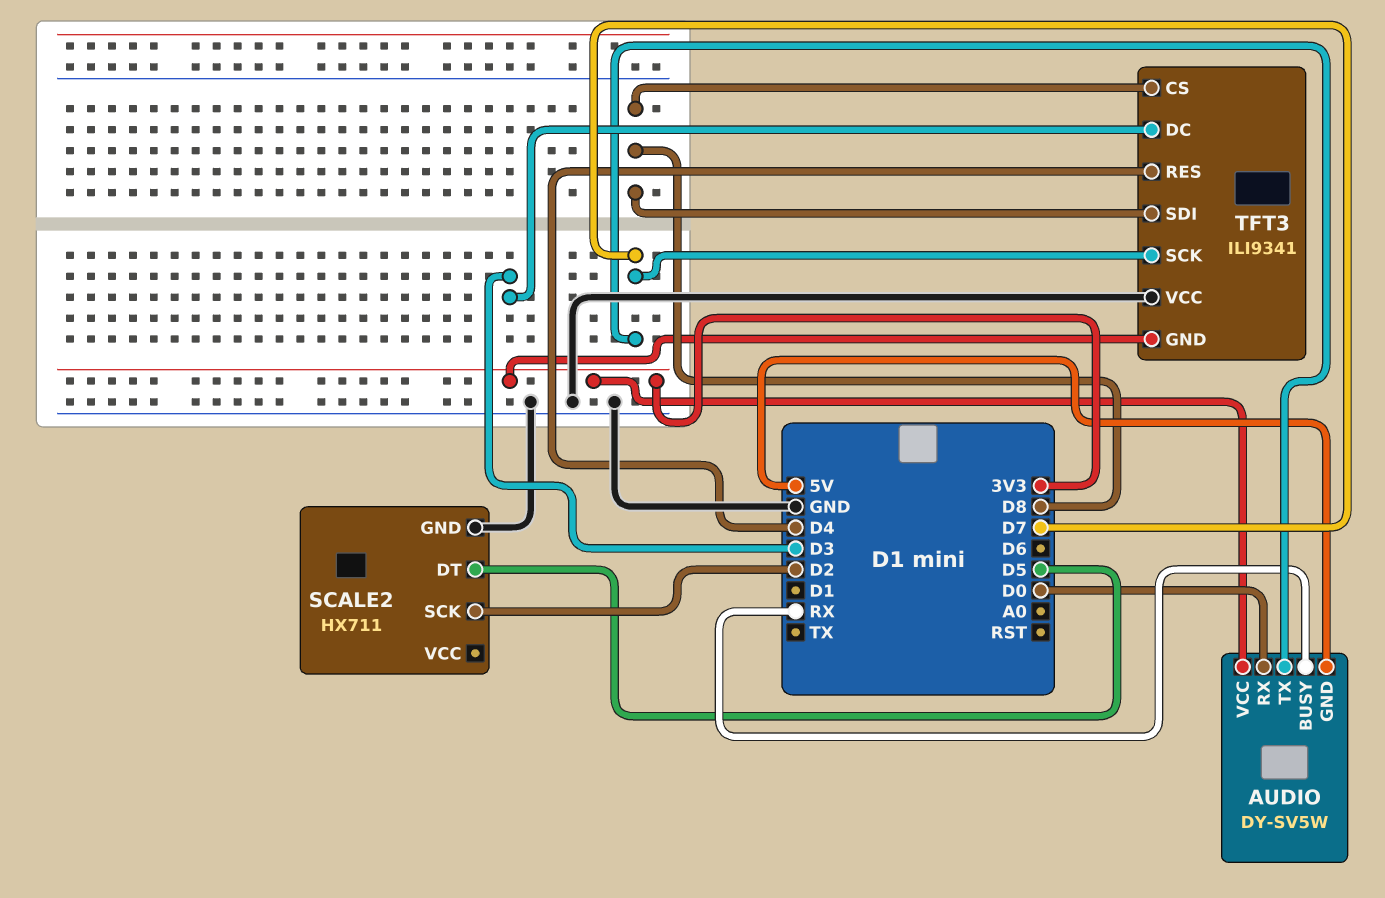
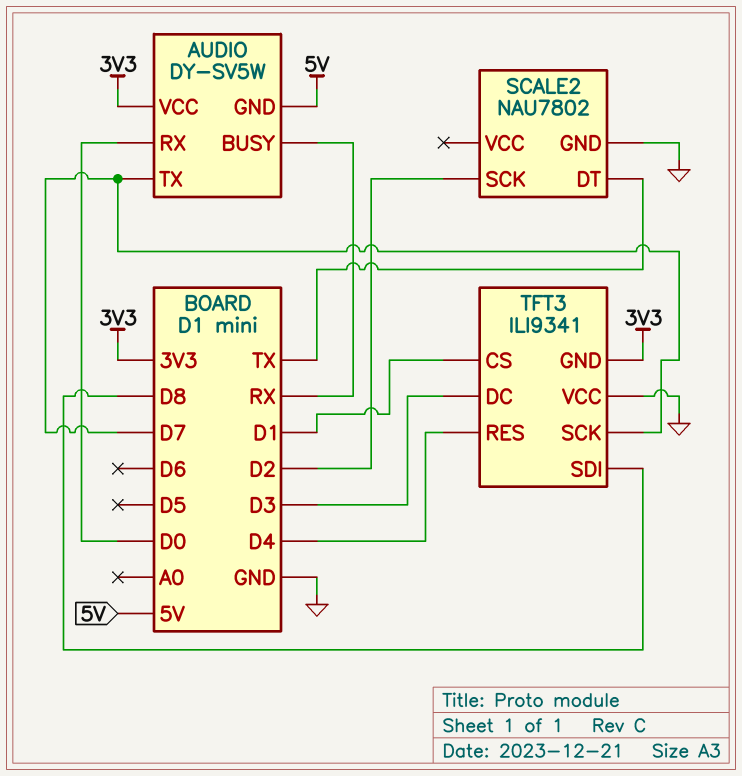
SCALE2: HX711 -> NAU7802
SCALE2 pin DT: D5 -> TX
TFT3 pin CS: D8 -> D1

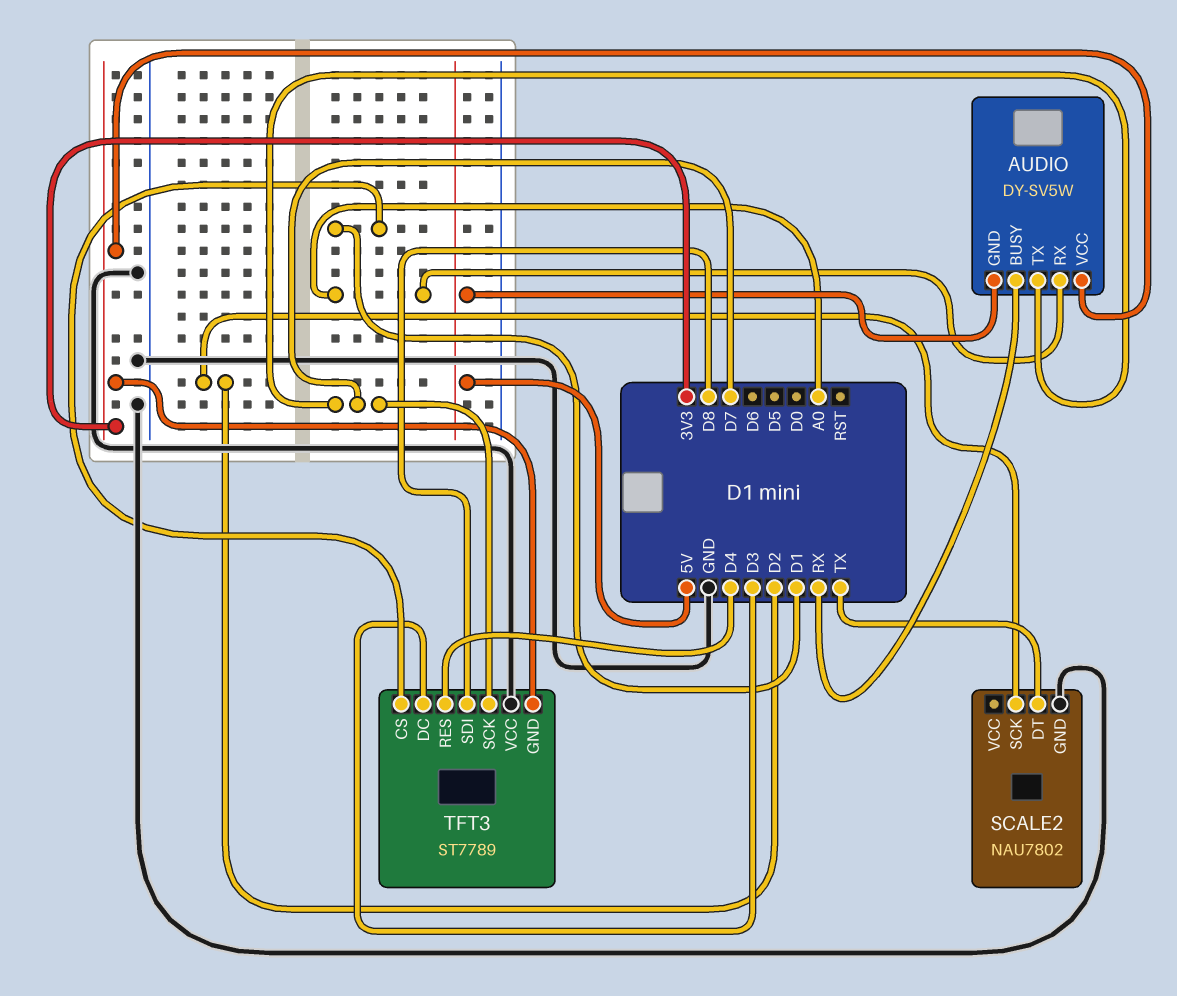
AUDIO pin RX: D0 -> A0
TFT3: ILI9341 -> ST7789

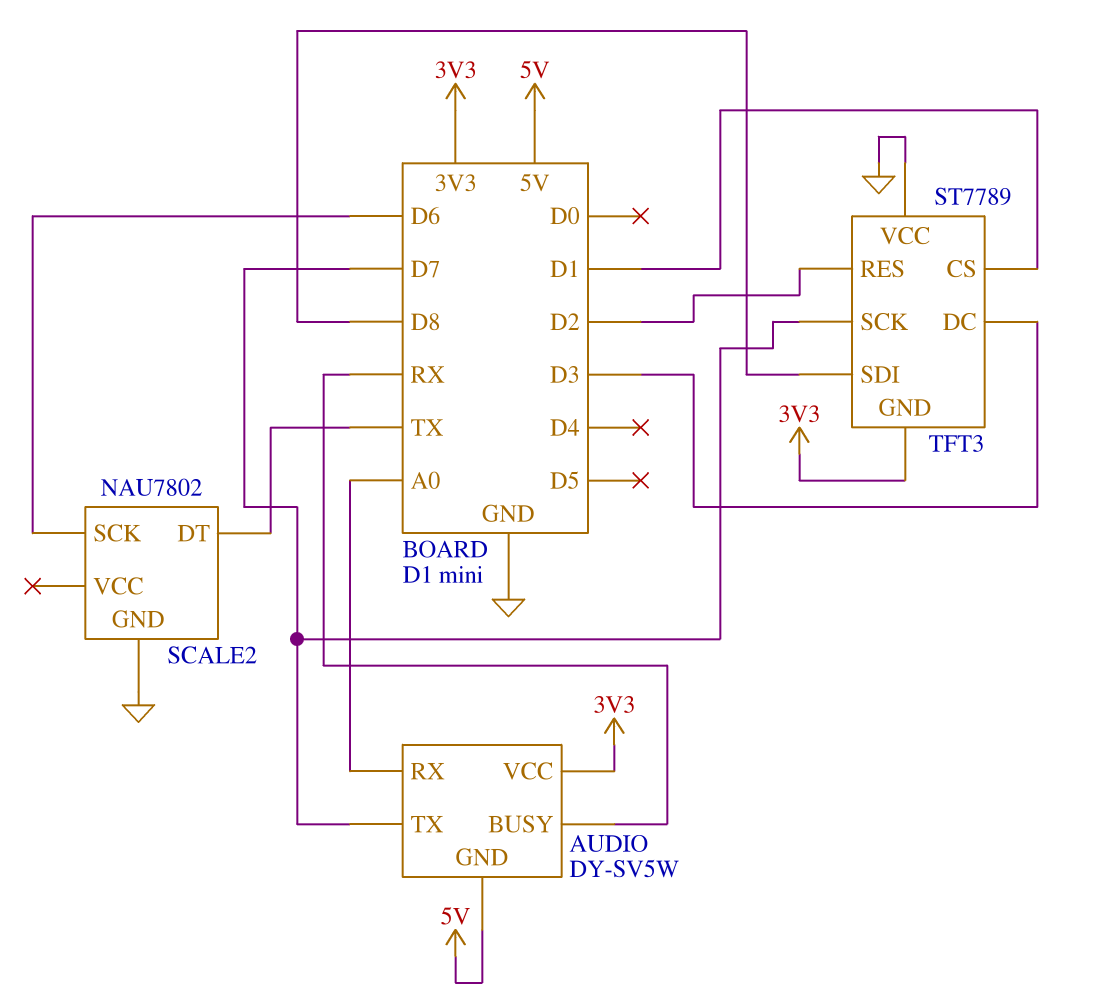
SCALE2 pin SCK: D2 -> D6
TFT3 pin RES: D4 -> D2

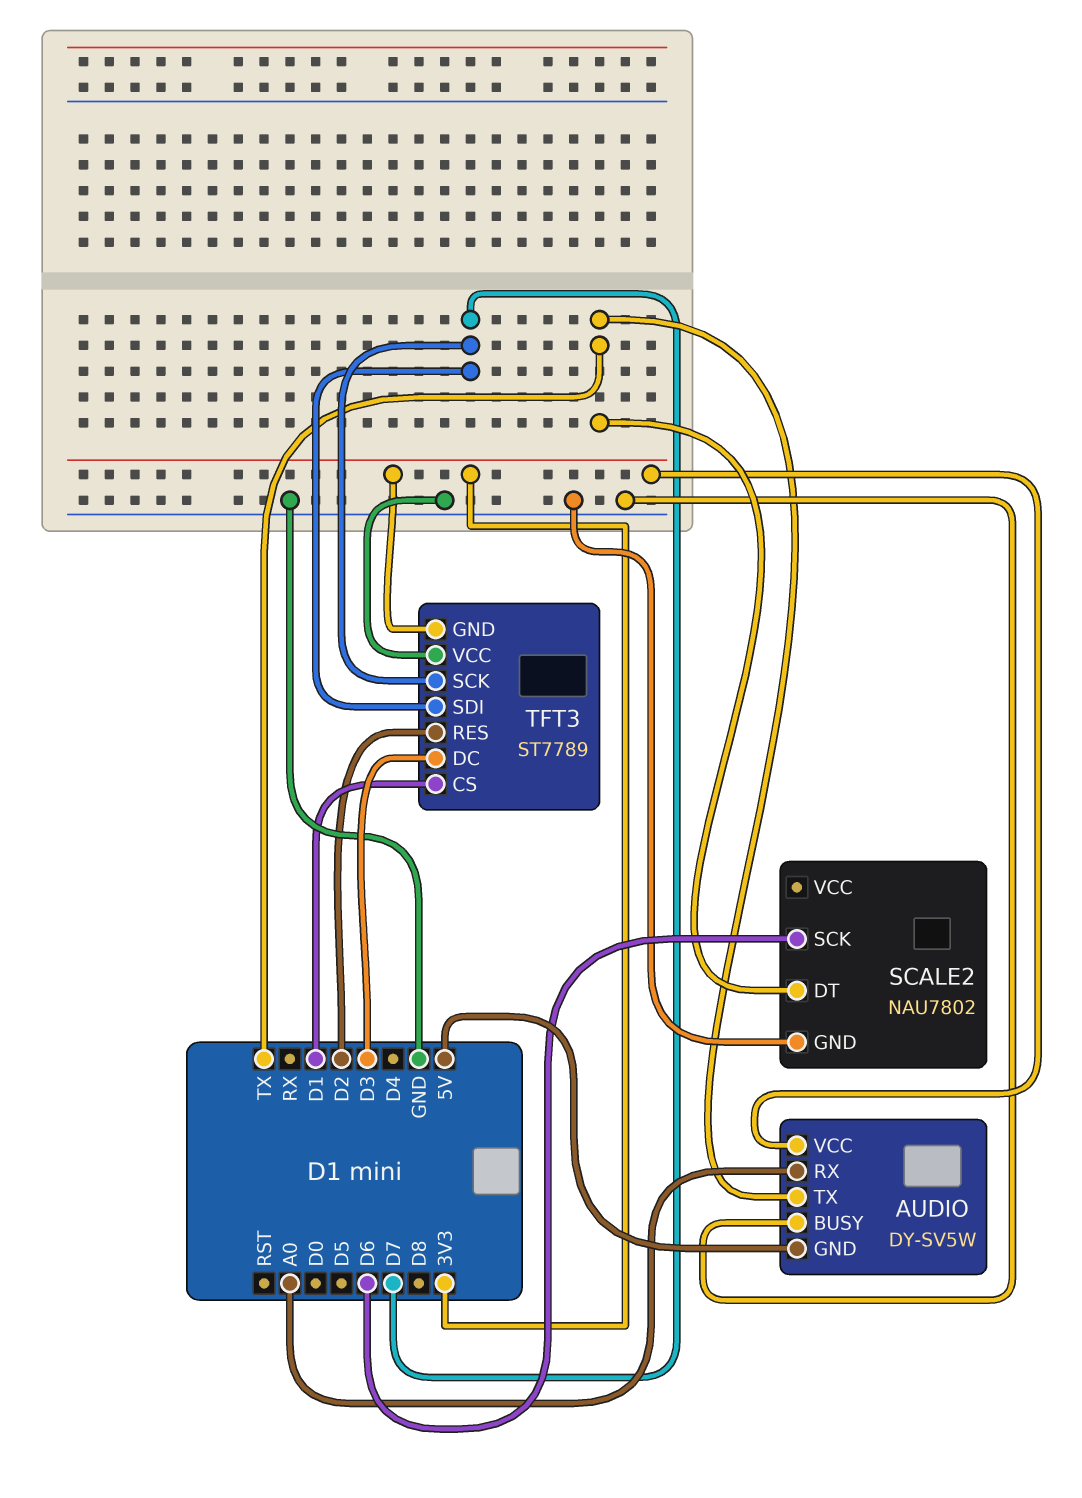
AUDIO pin BUSY: RX -> GND
AUDIO pin TX: D7 -> TX
TFT3 pin SDI: D8 -> D7

